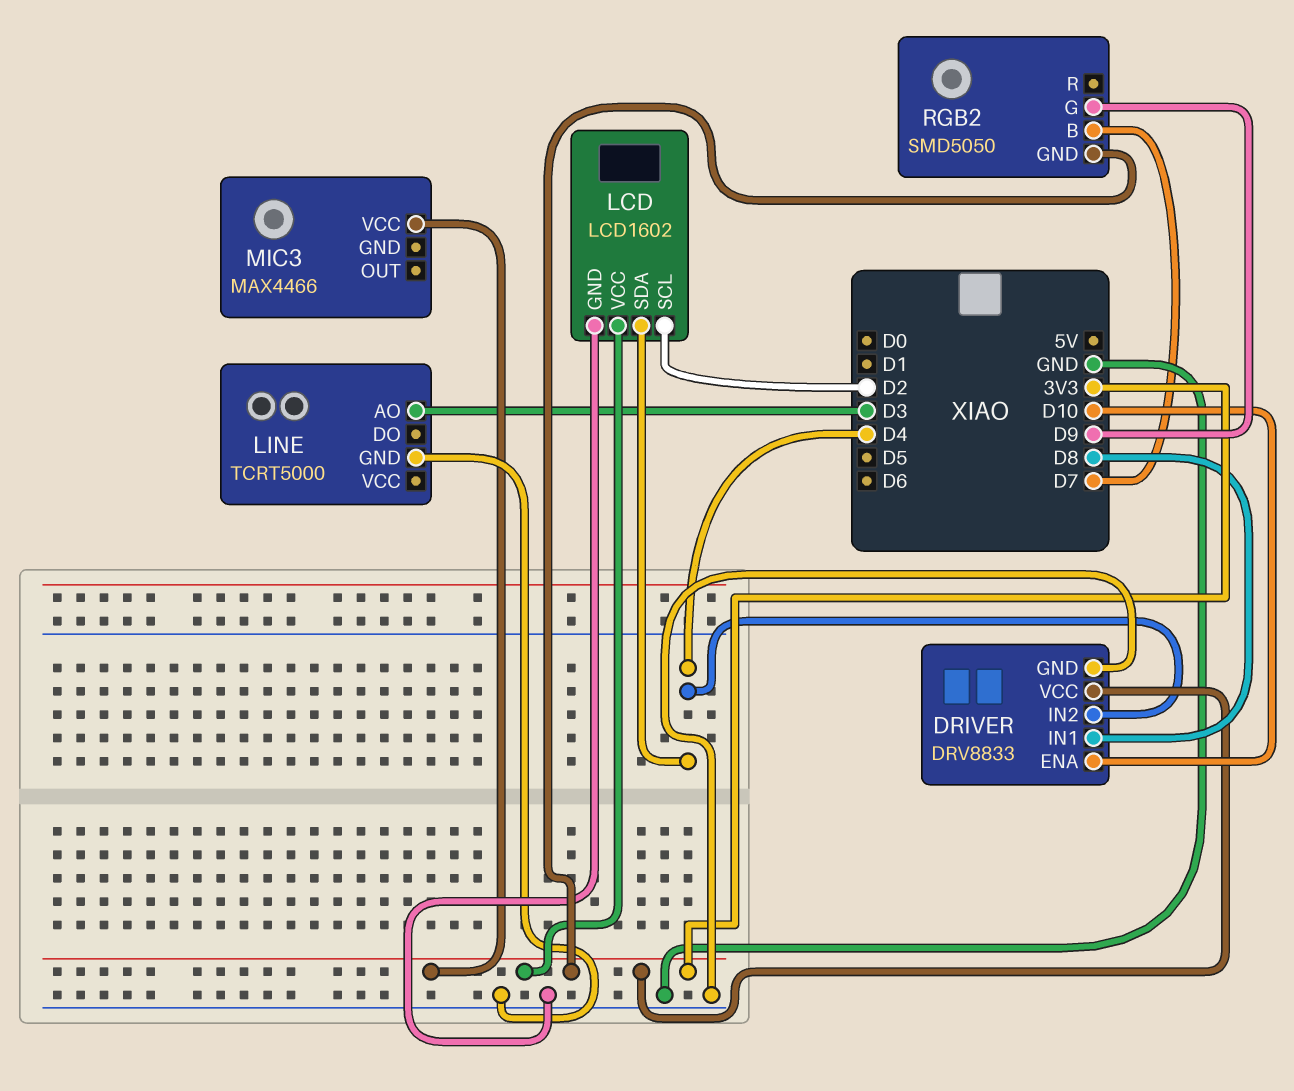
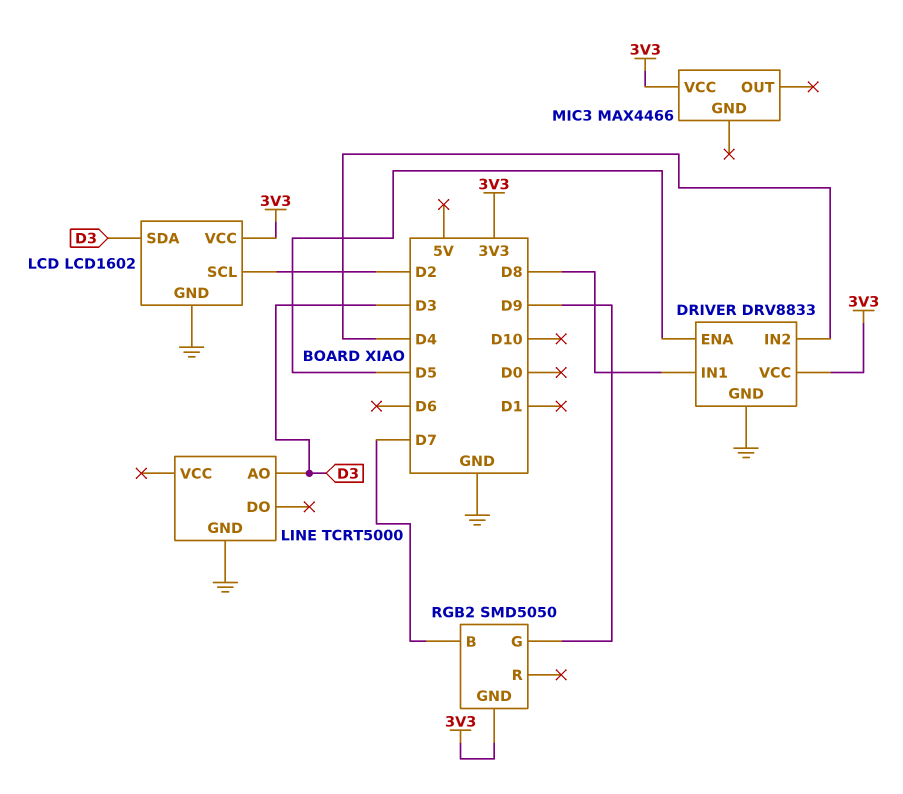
DRIVER pin ENA: D10 -> D5
LCD pin SDA: D4 -> D3

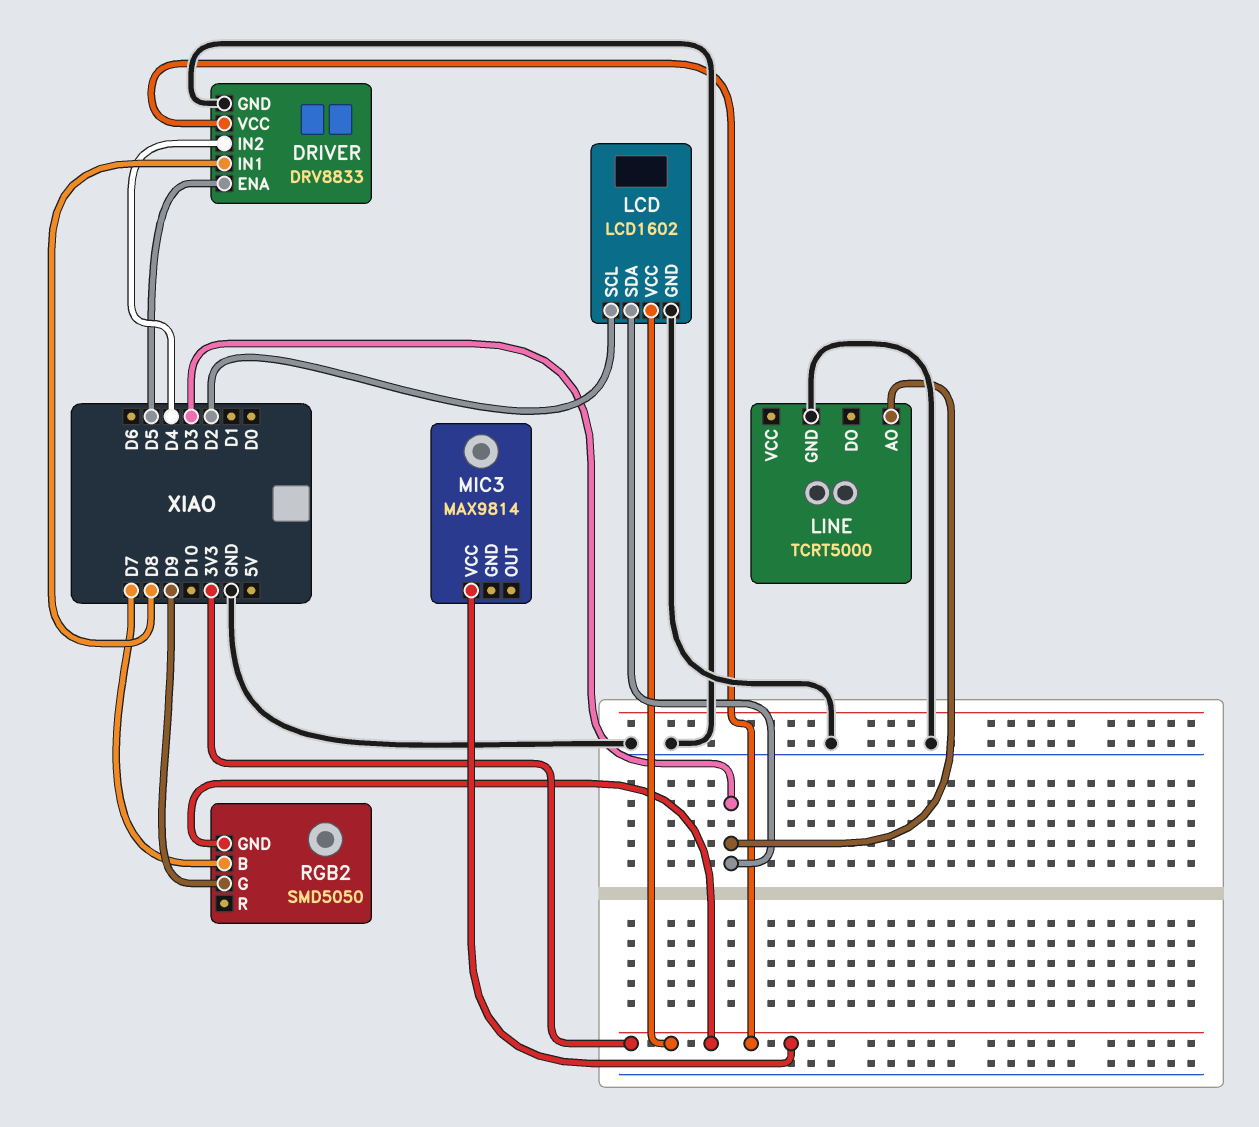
MIC3: MAX4466 -> MAX9814

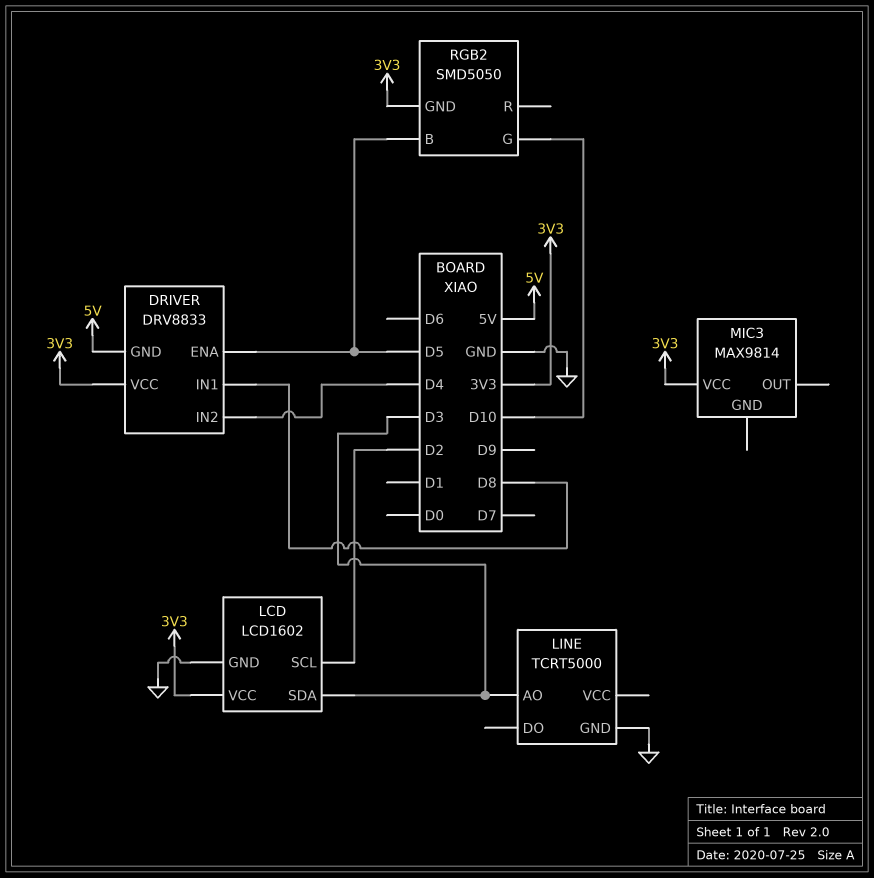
DRIVER pin GND: GND -> 5V
RGB2 pin B: D7 -> D5
RGB2 pin G: D9 -> D10

